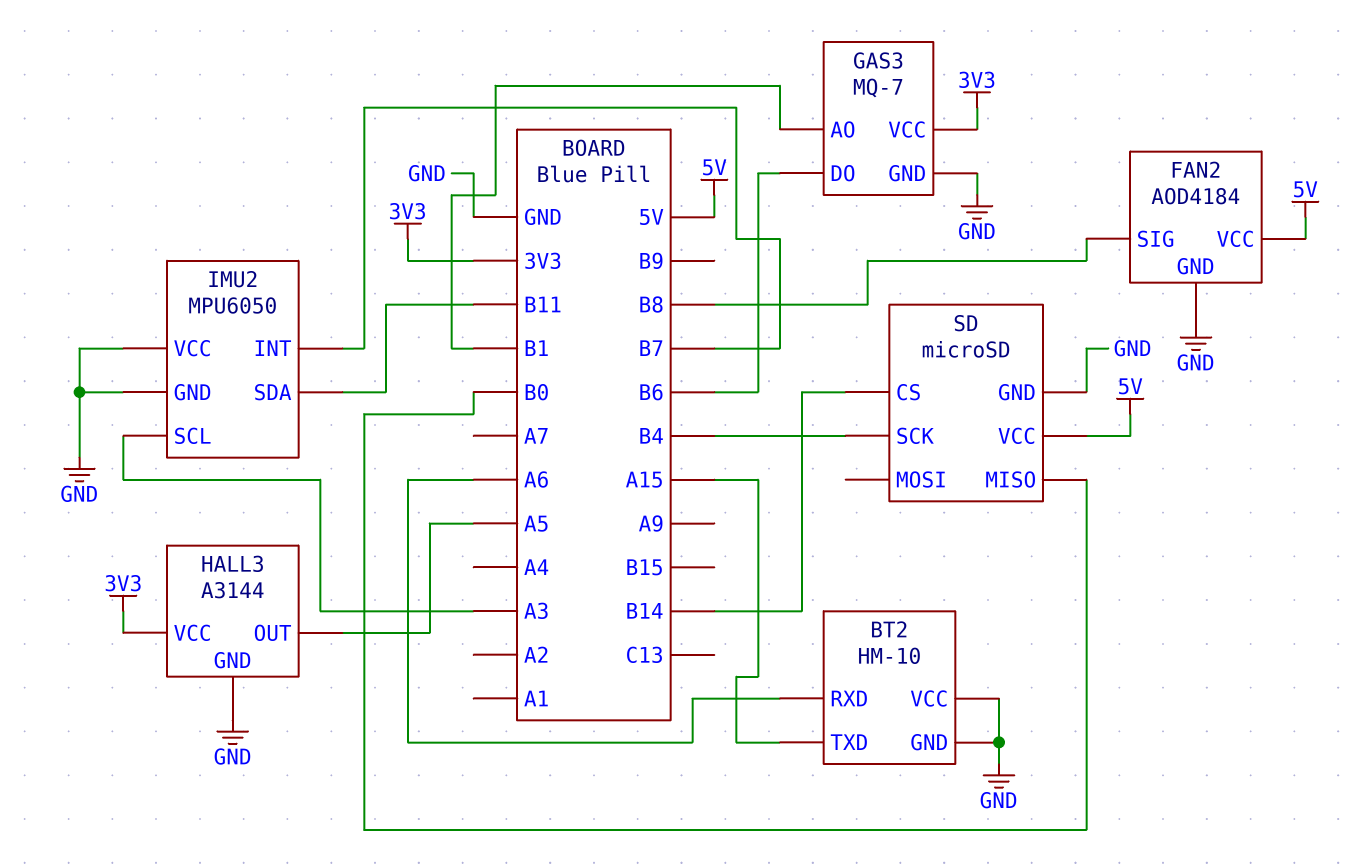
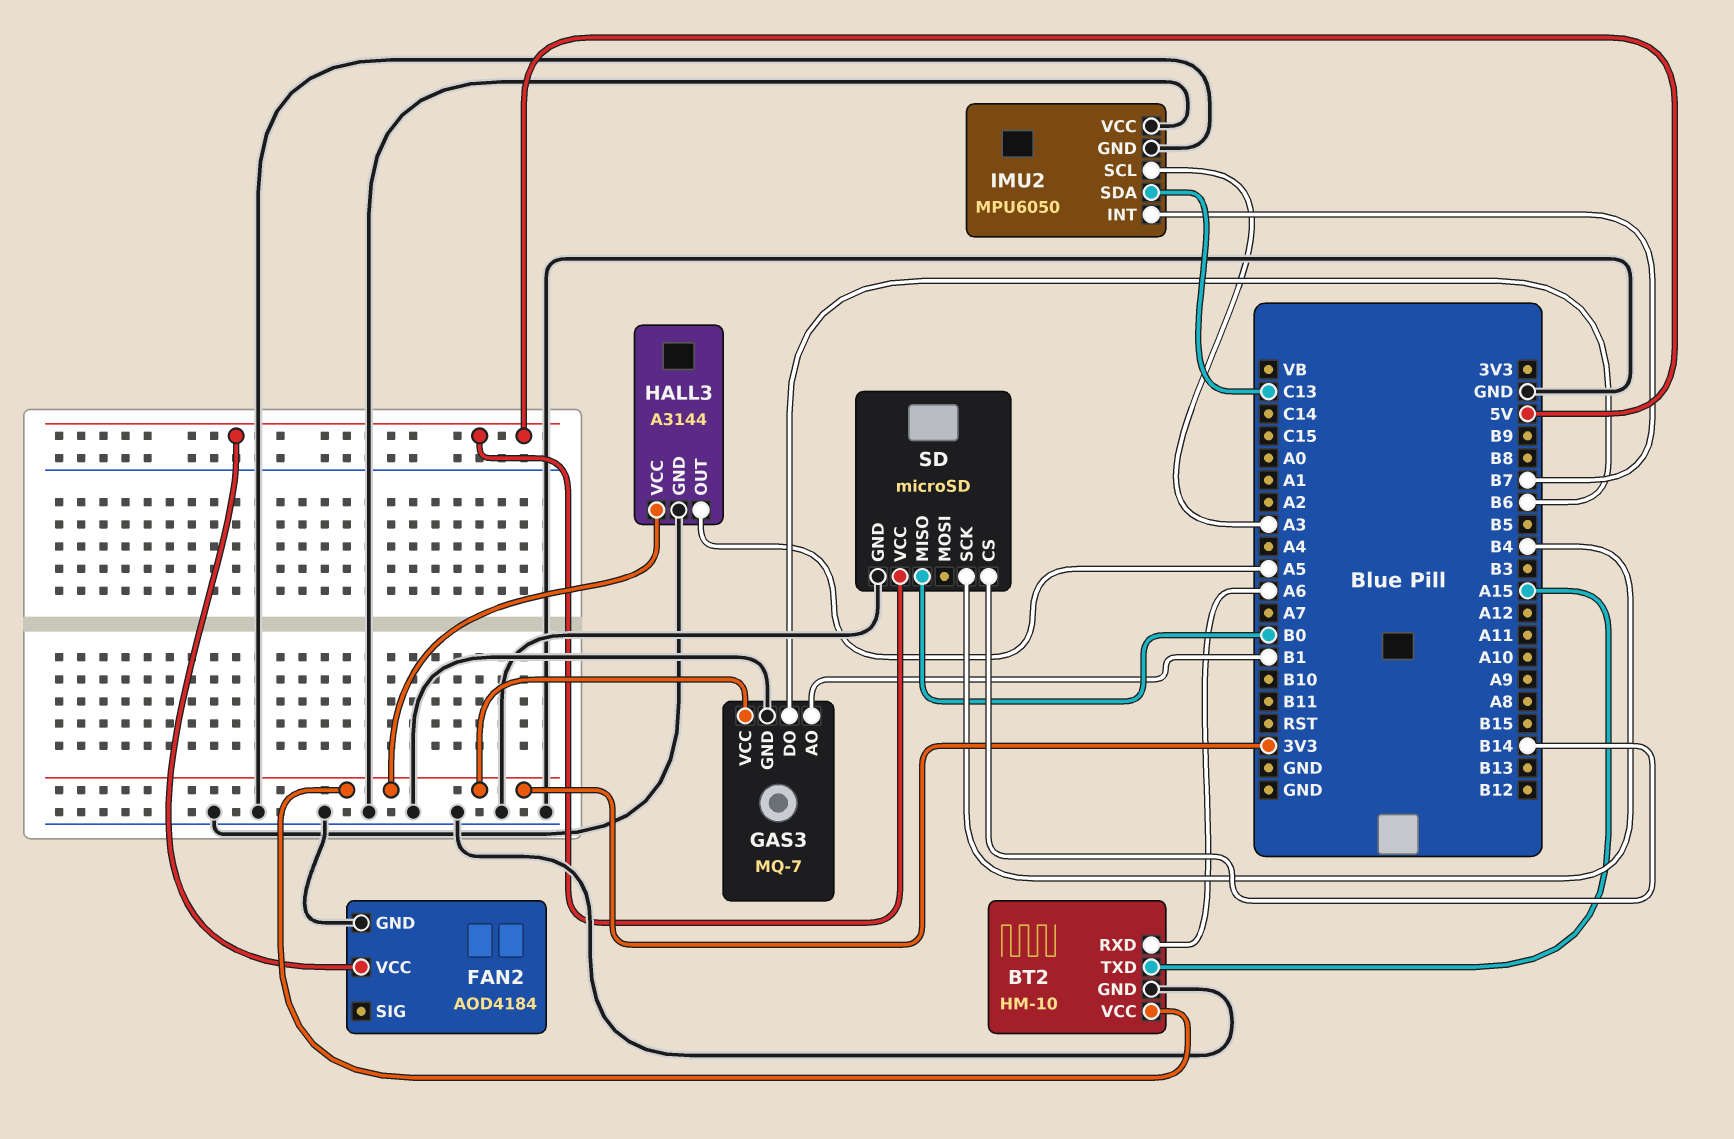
BT2 pin VCC: GND -> 3V3
FAN2 pin SIG: B8 -> none
IMU2 pin SDA: B11 -> C13

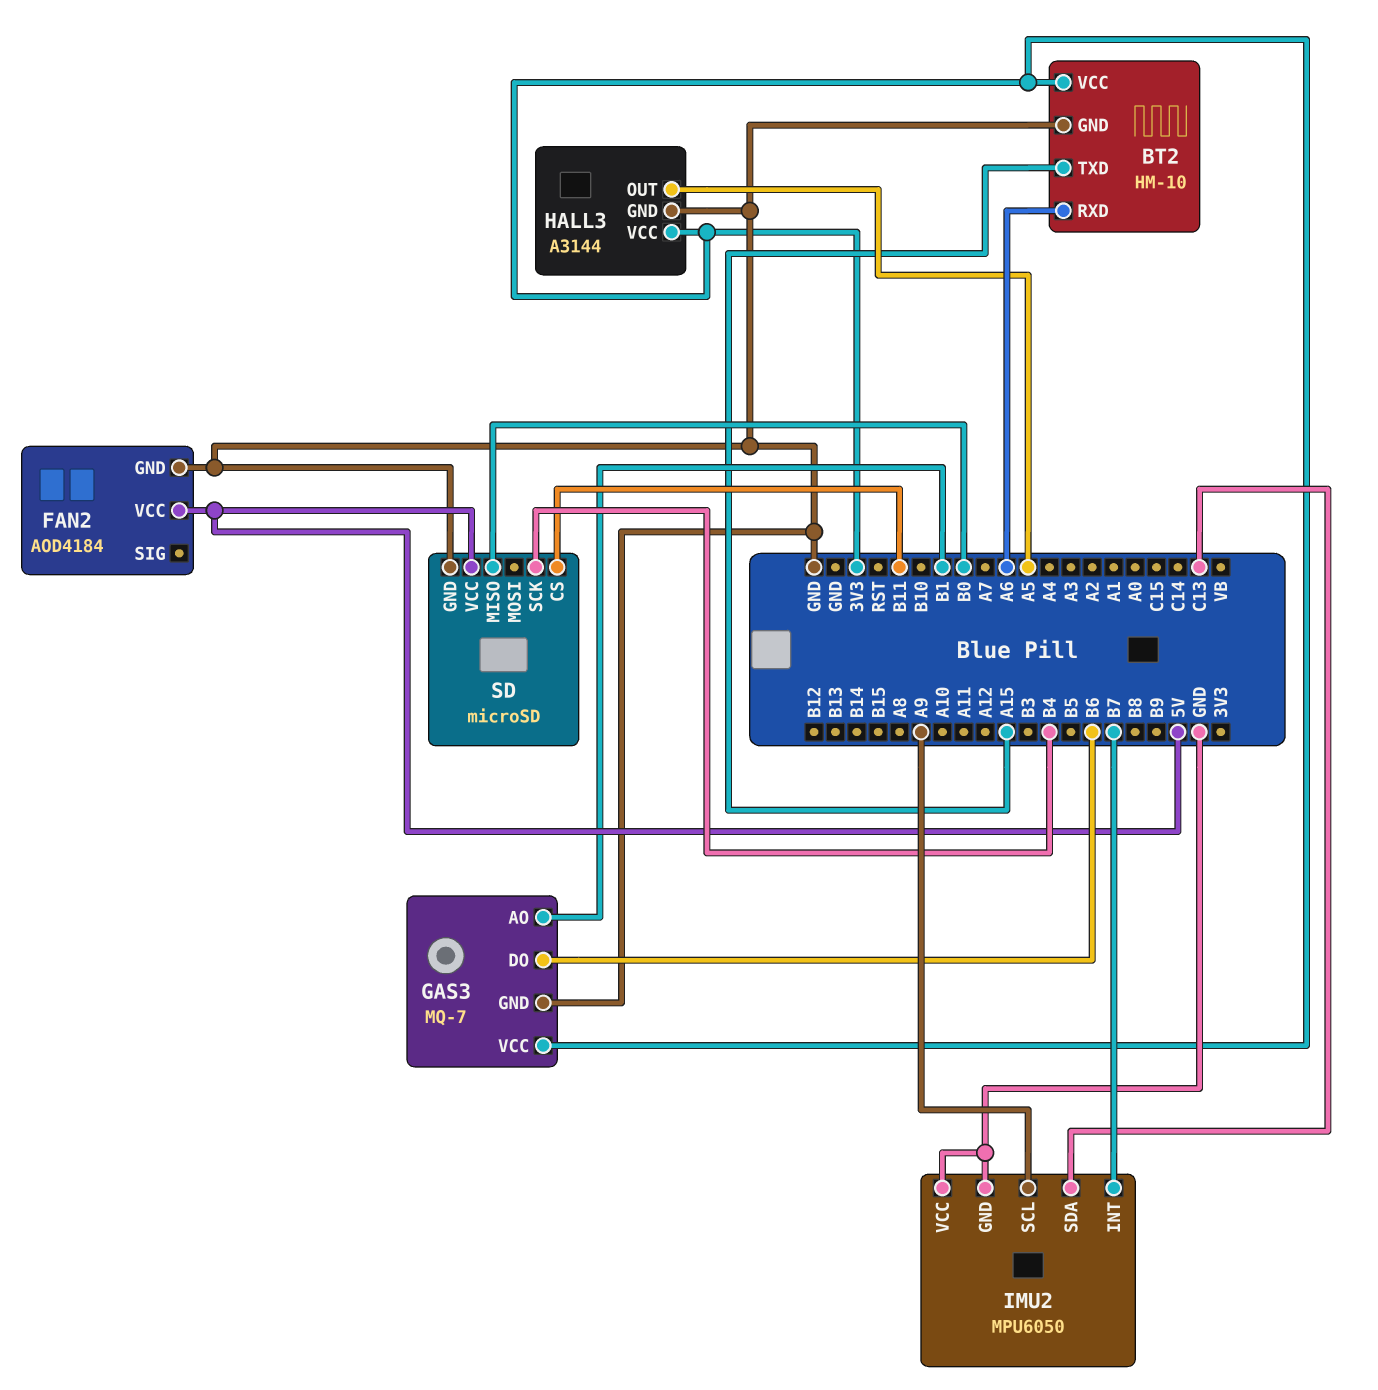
IMU2 pin SCL: A3 -> A9
SD pin CS: B14 -> B11

